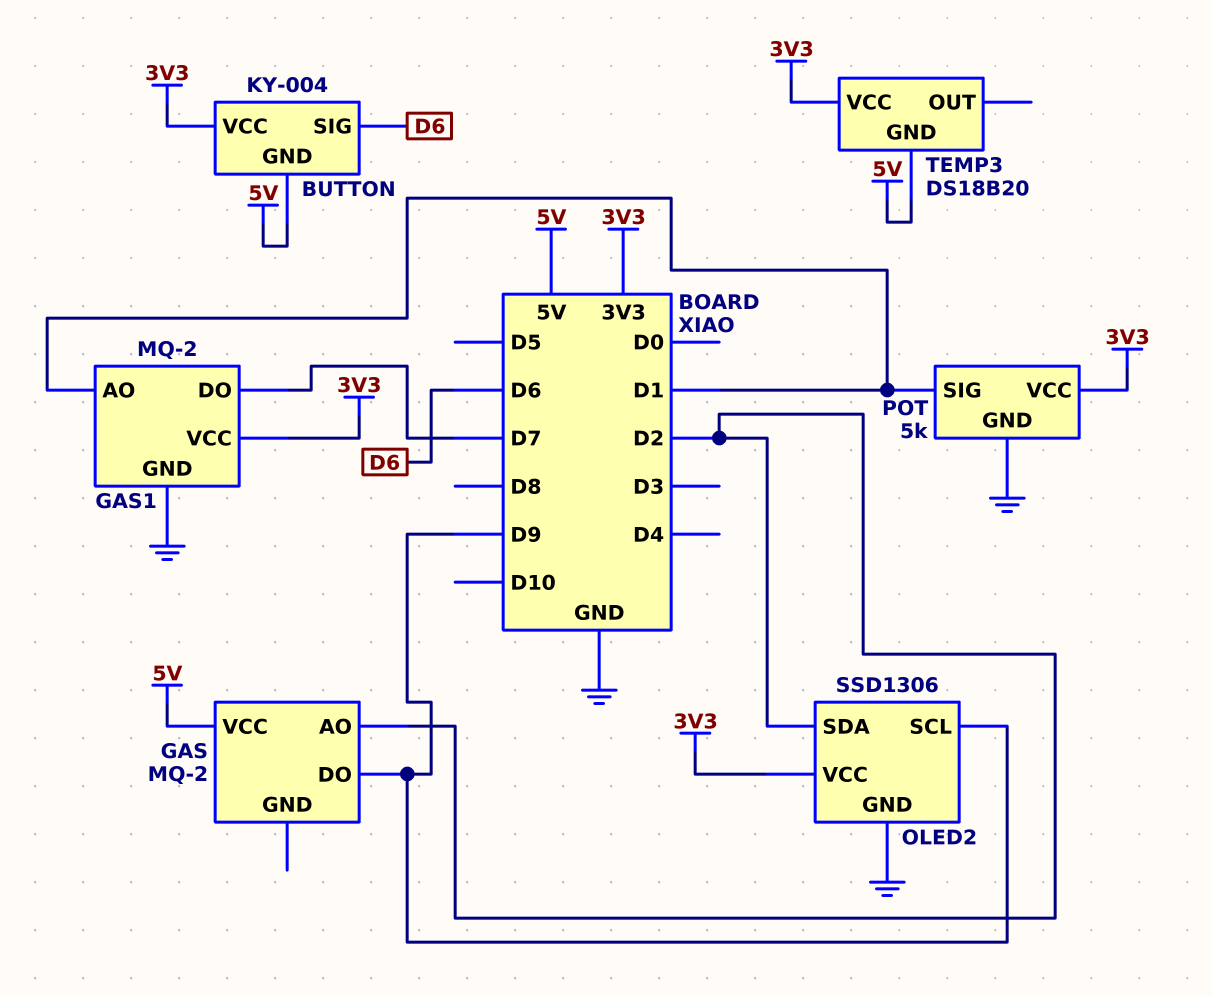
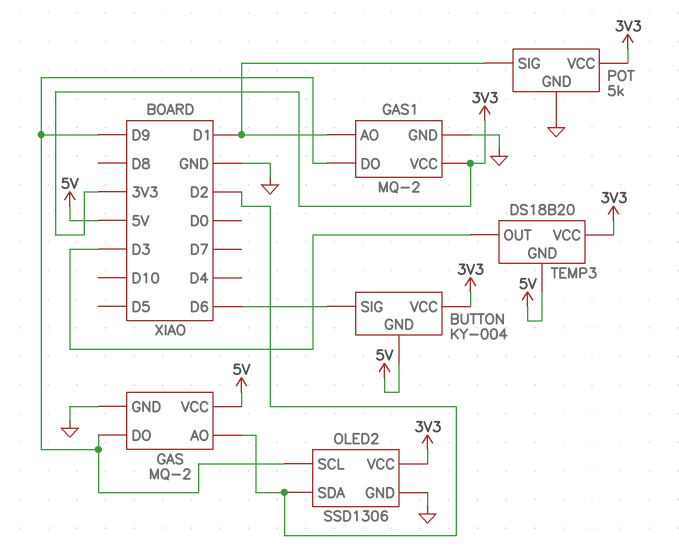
GAS pin GND: none -> GND
GAS1 pin DO: D7 -> D9
TEMP3 pin OUT: none -> D3

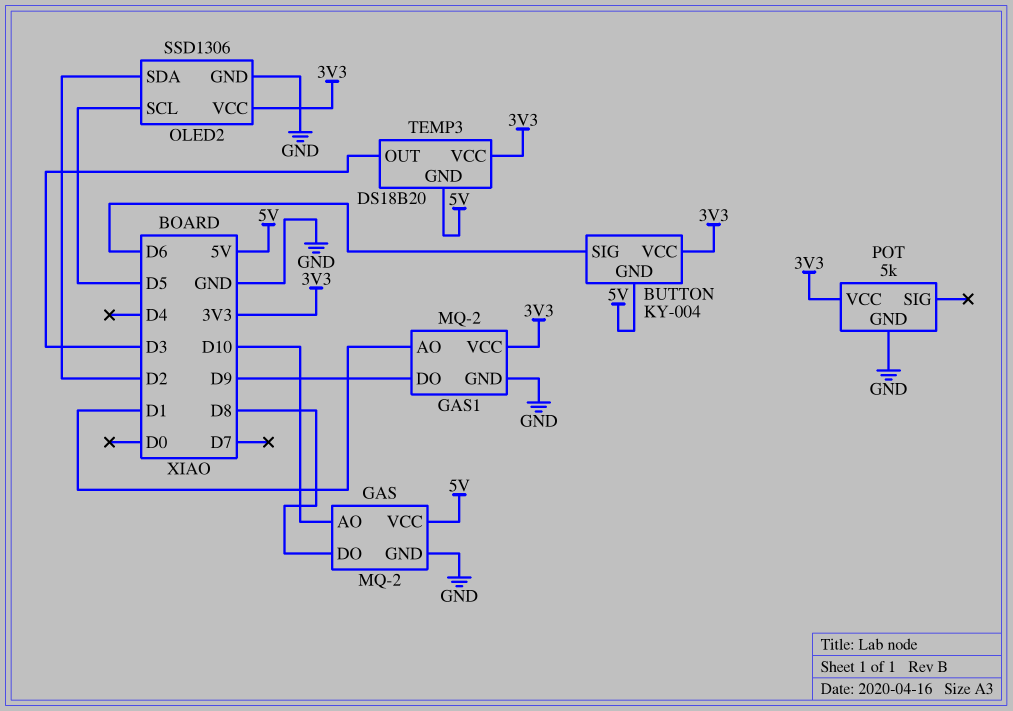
GAS pin AO: D2 -> D10
GAS pin DO: D9 -> D8
OLED2 pin SCL: D9 -> D5
POT pin SIG: D1 -> none

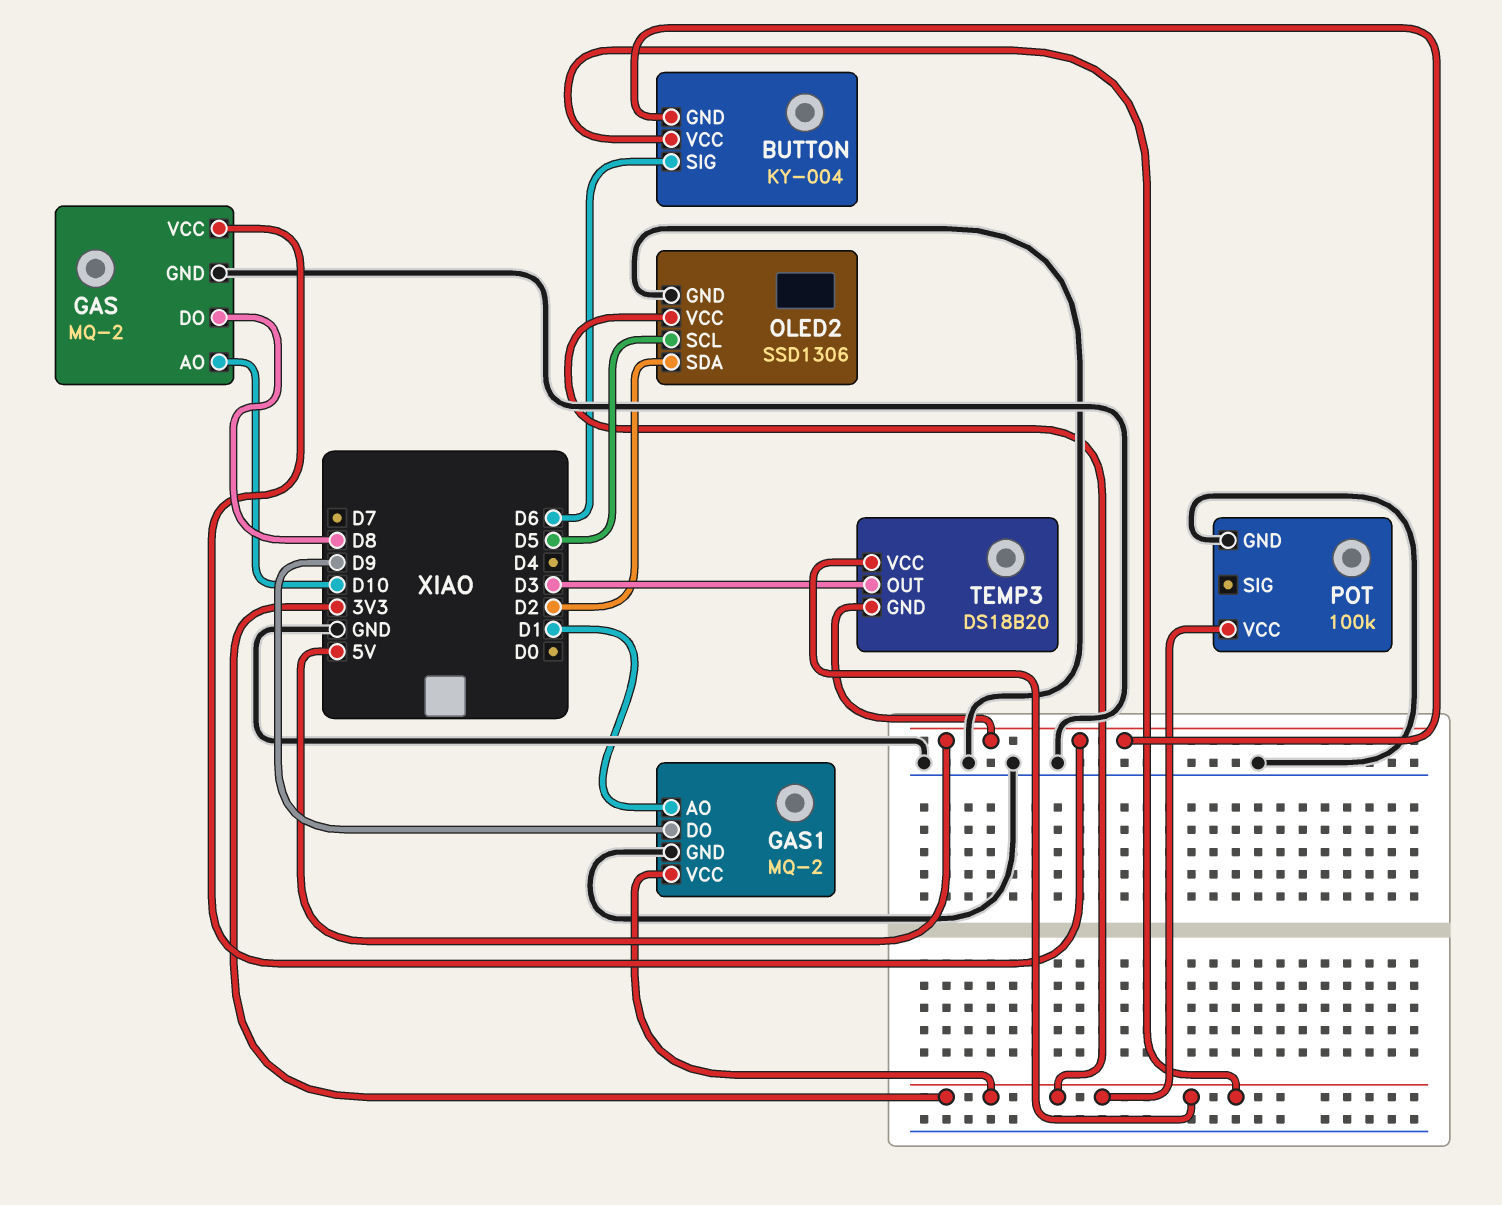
POT: 5k -> 100k

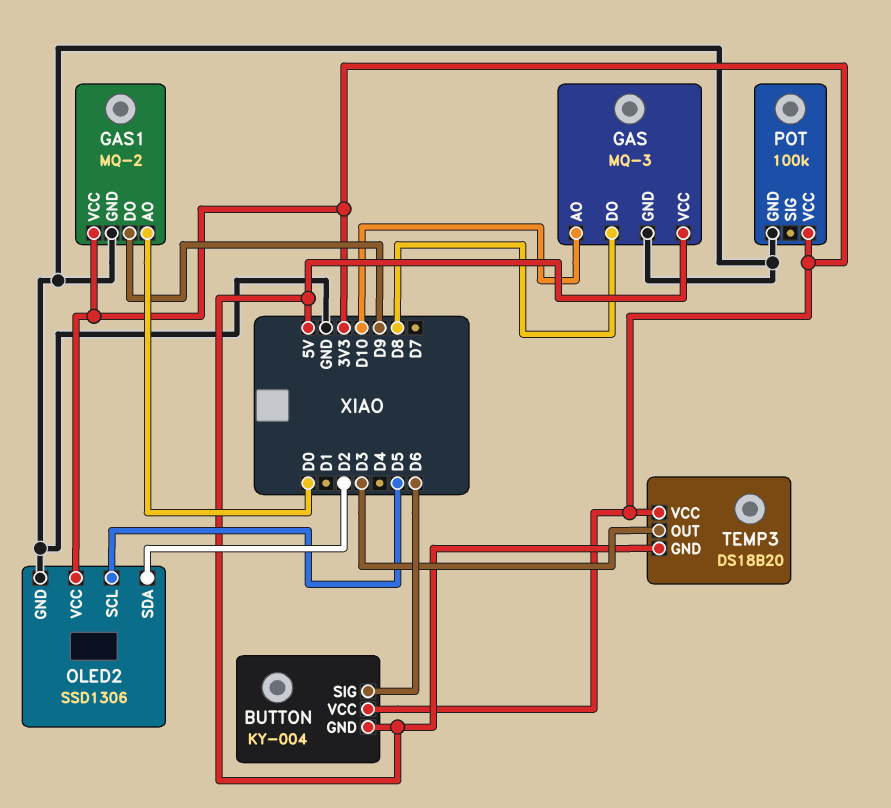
GAS: MQ-2 -> MQ-3
GAS1 pin AO: D1 -> D0

